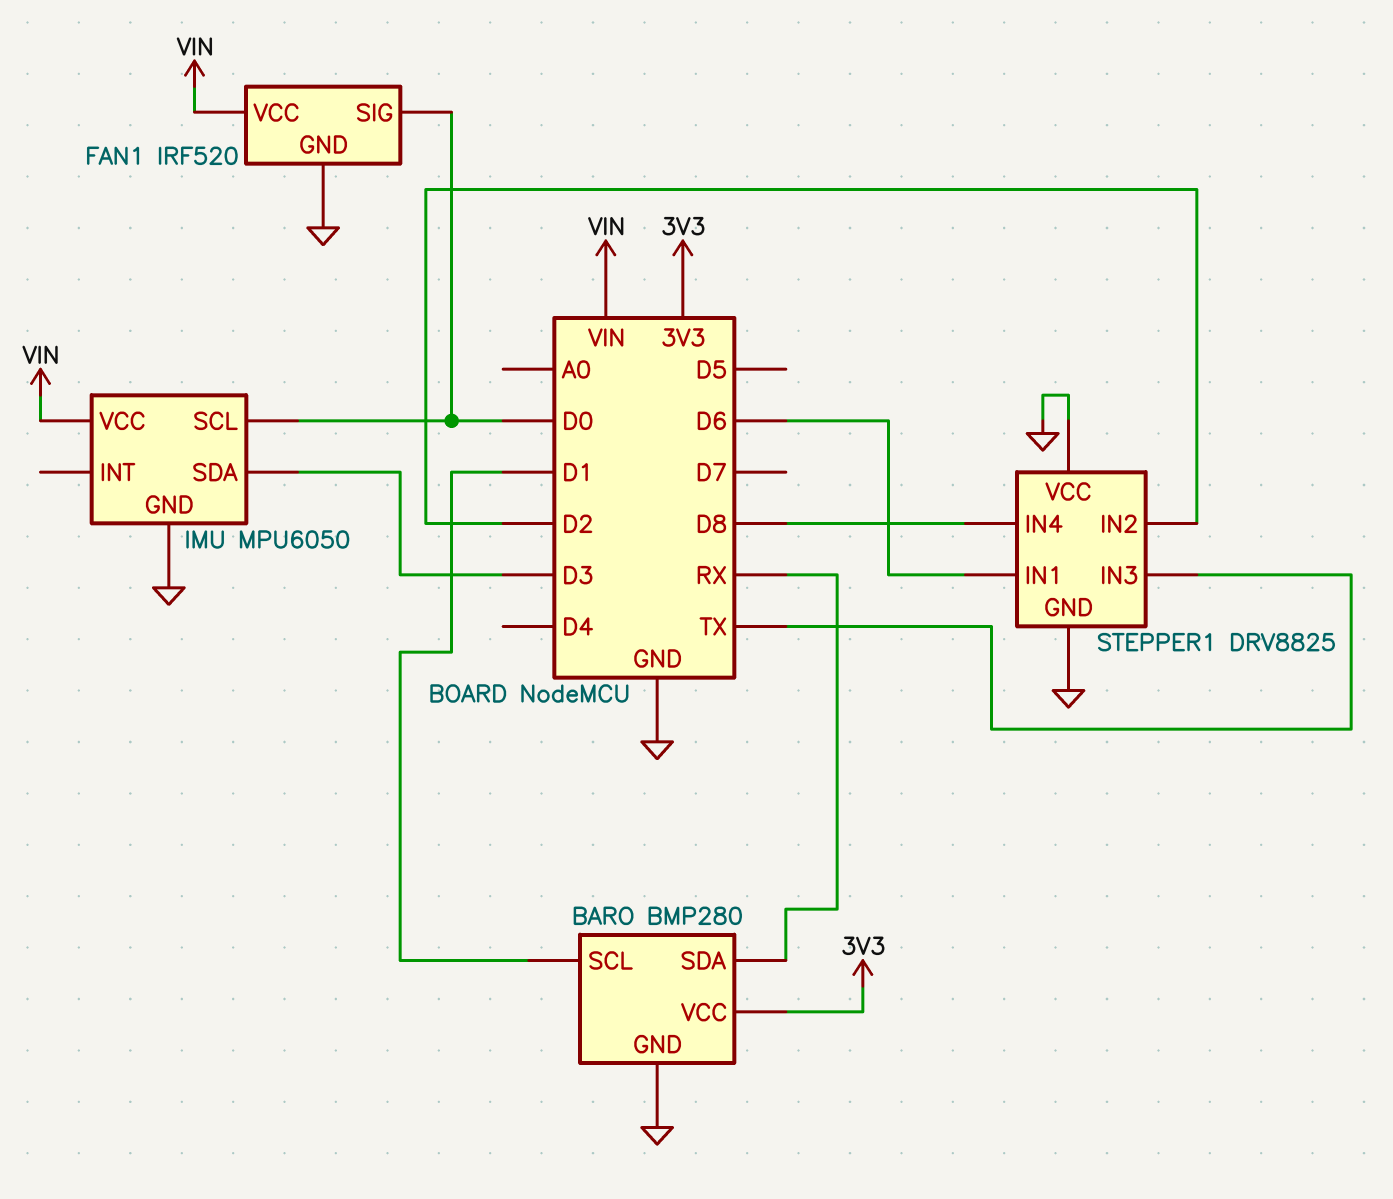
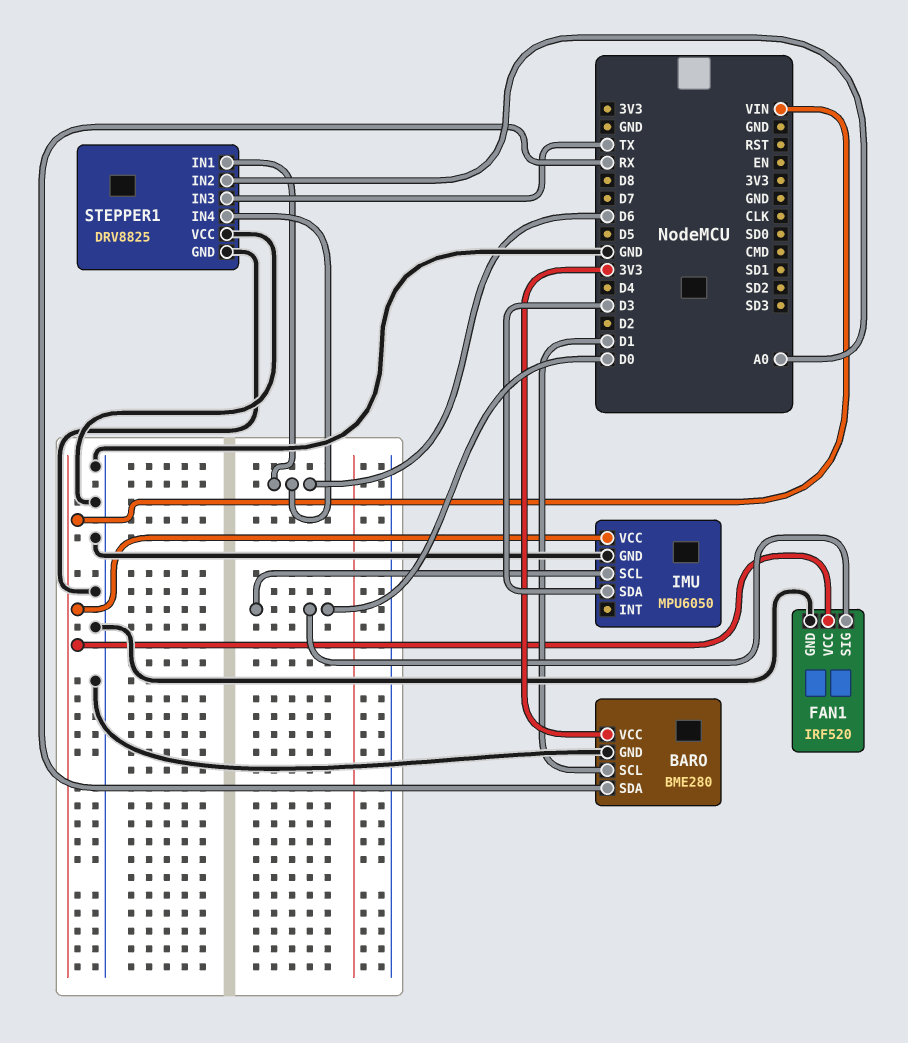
BARO: BMP280 -> BME280
STEPPER1 pin IN2: D2 -> A0
STEPPER1 pin IN4: D8 -> D6

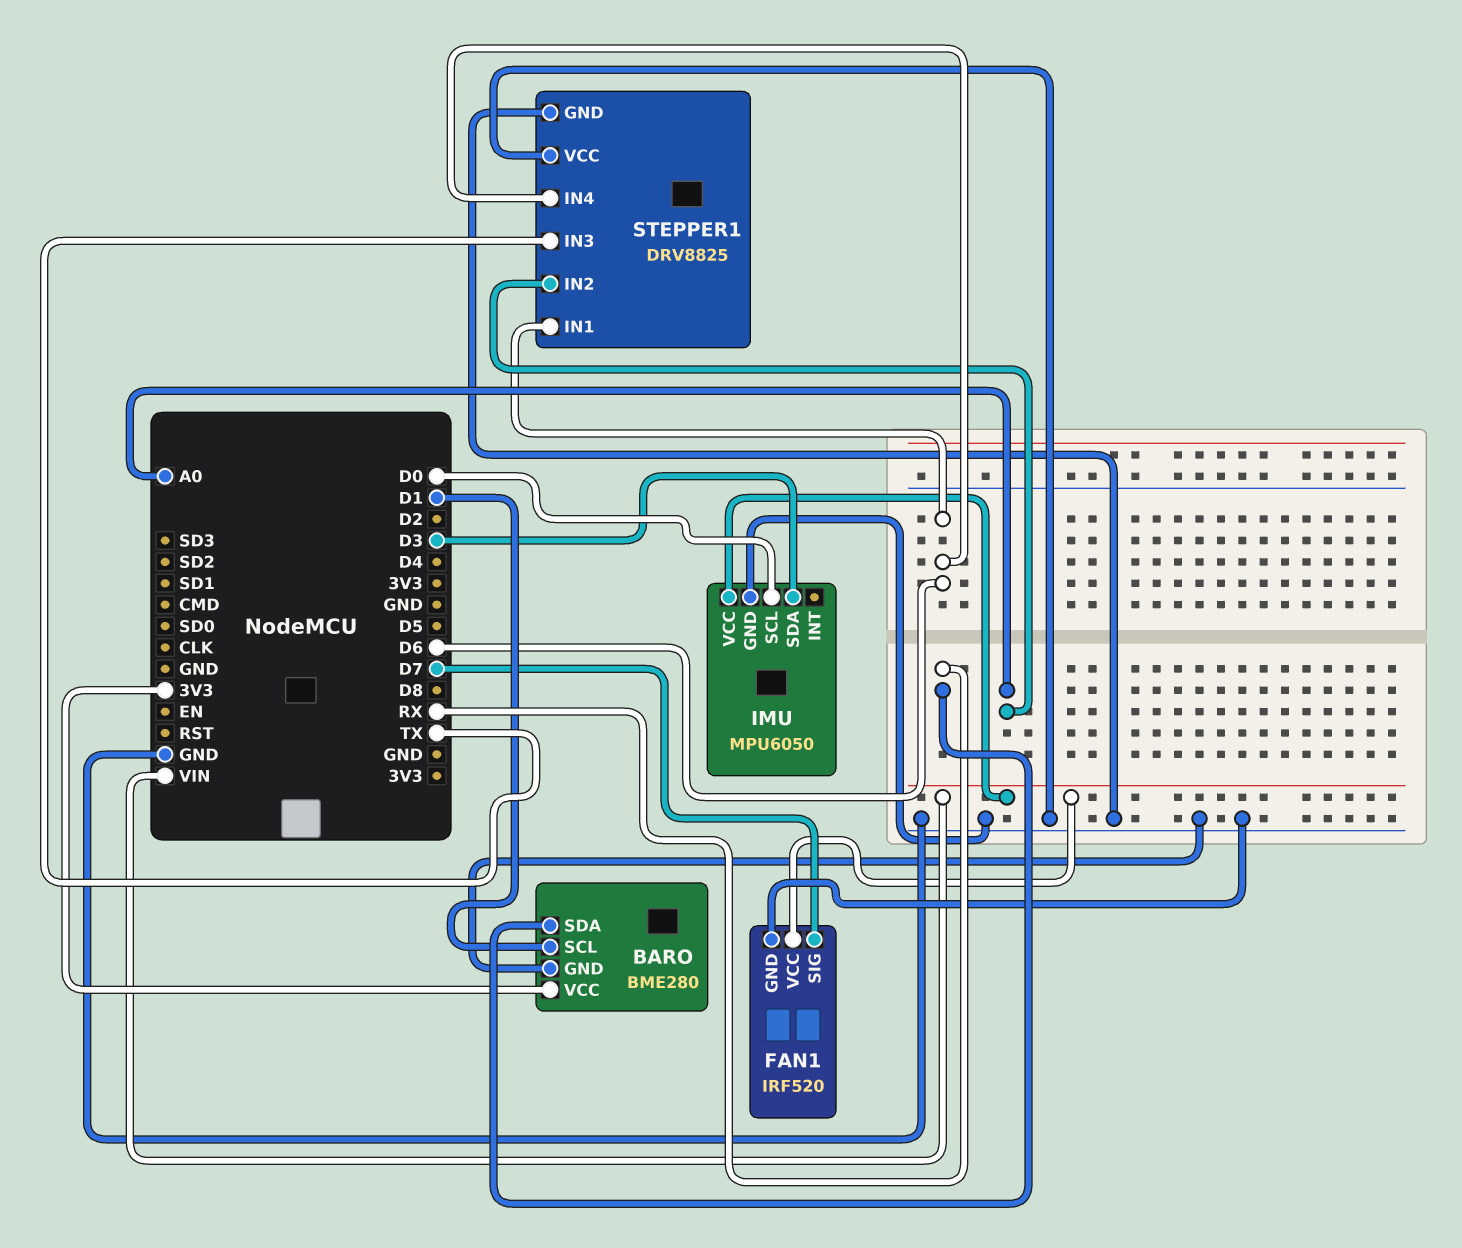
FAN1 pin SIG: D0 -> D7

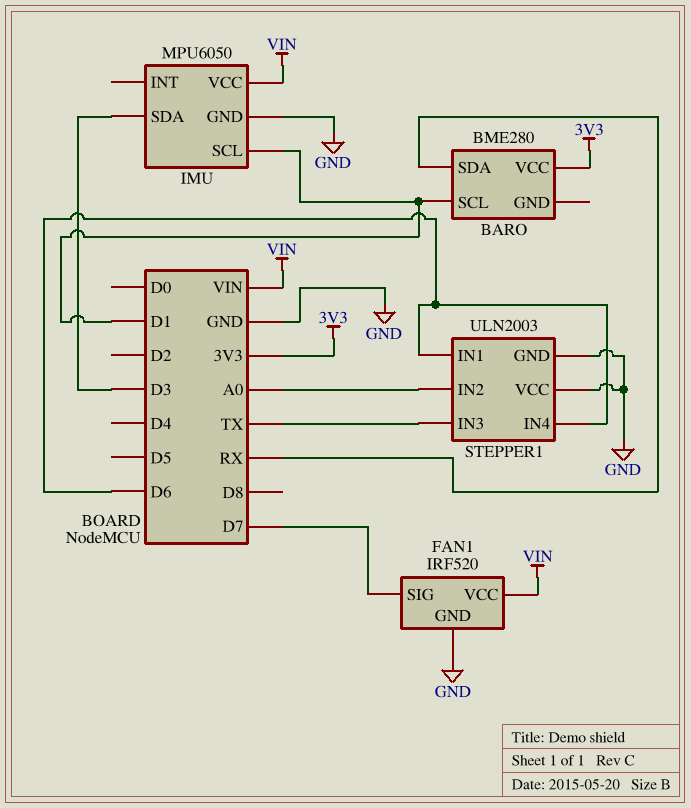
BARO pin GND: GND -> none
IMU pin SCL: D0 -> D1
STEPPER1: DRV8825 -> ULN2003

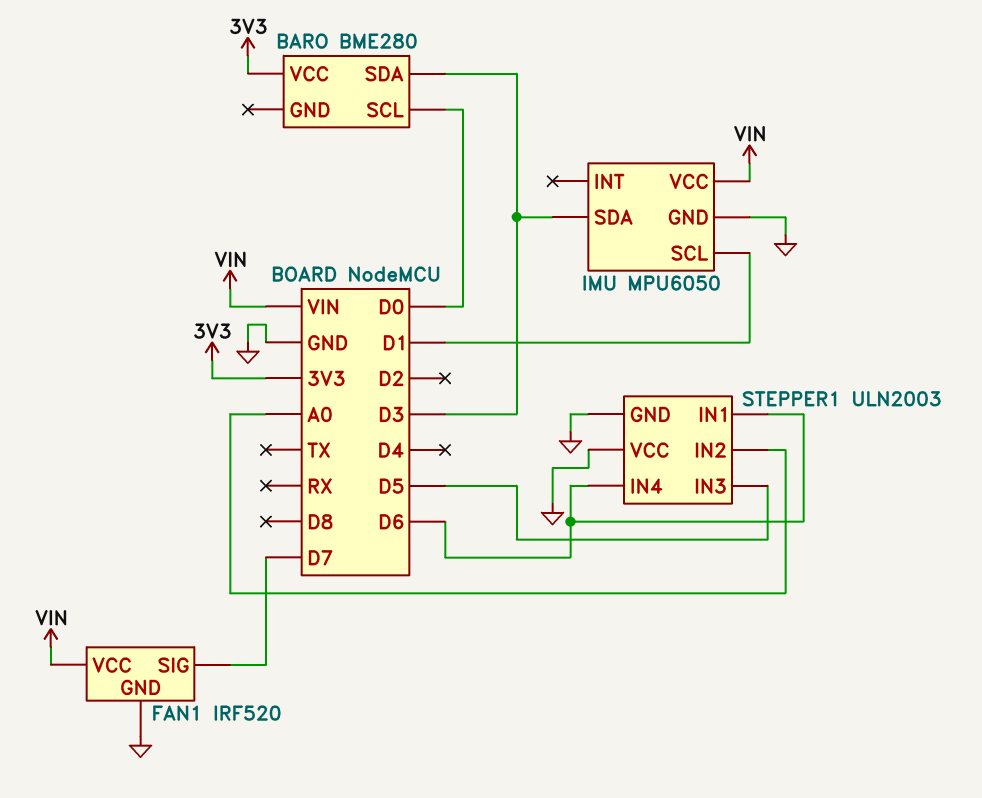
BARO pin SCL: D1 -> D0
BARO pin SDA: RX -> D3
STEPPER1 pin IN3: TX -> D5

